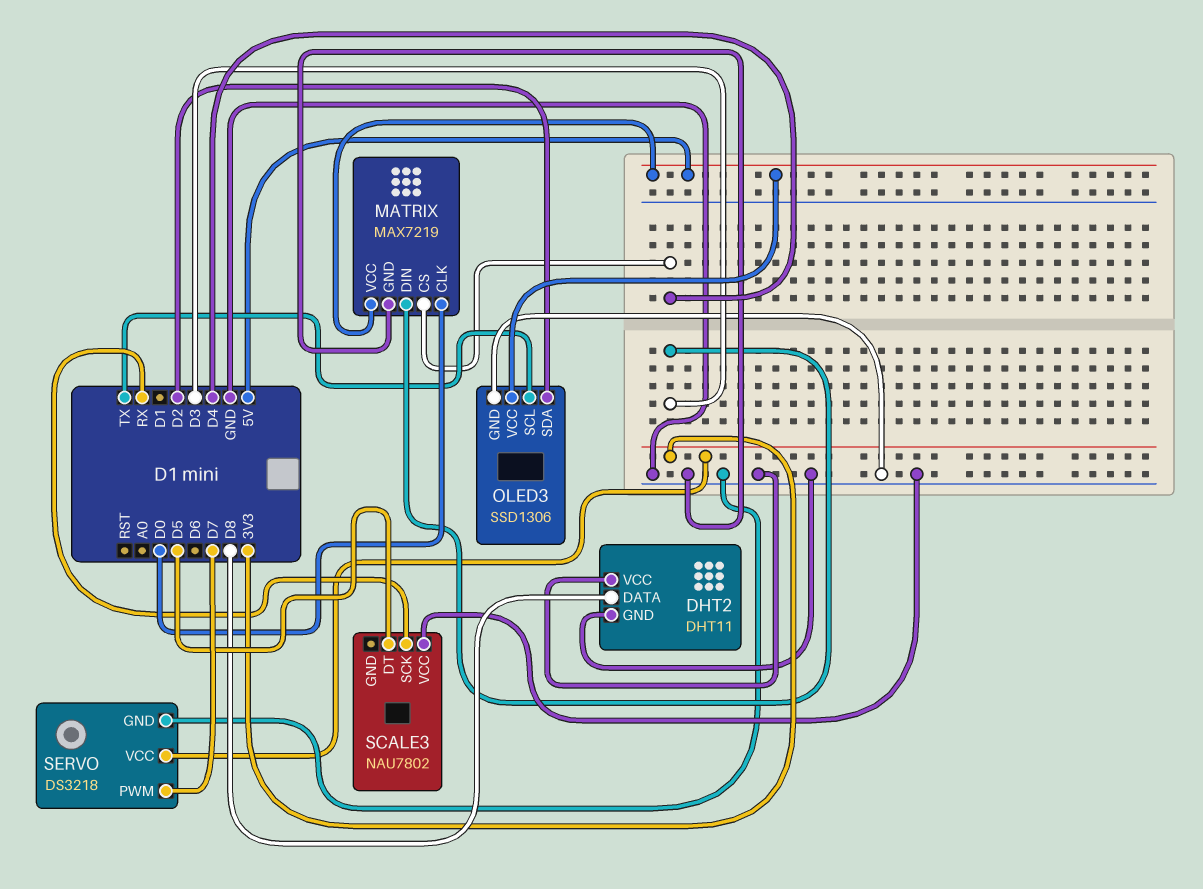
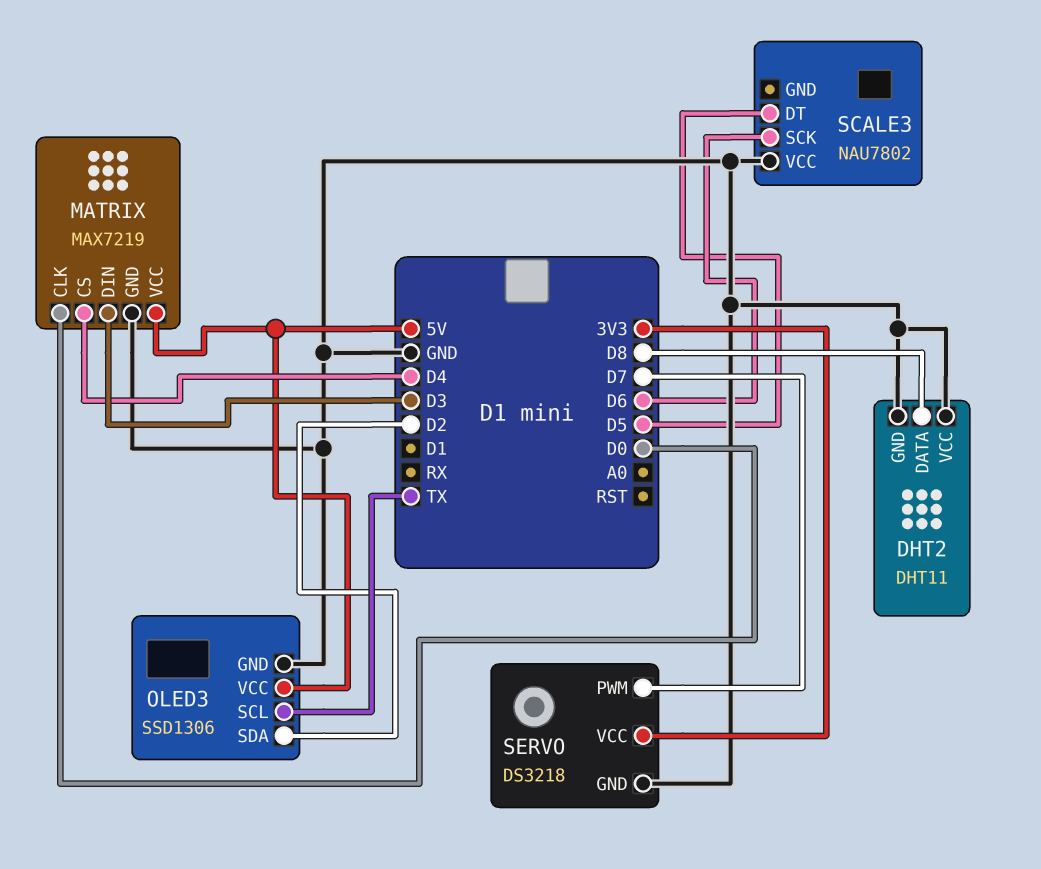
SCALE3 pin SCK: RX -> D6

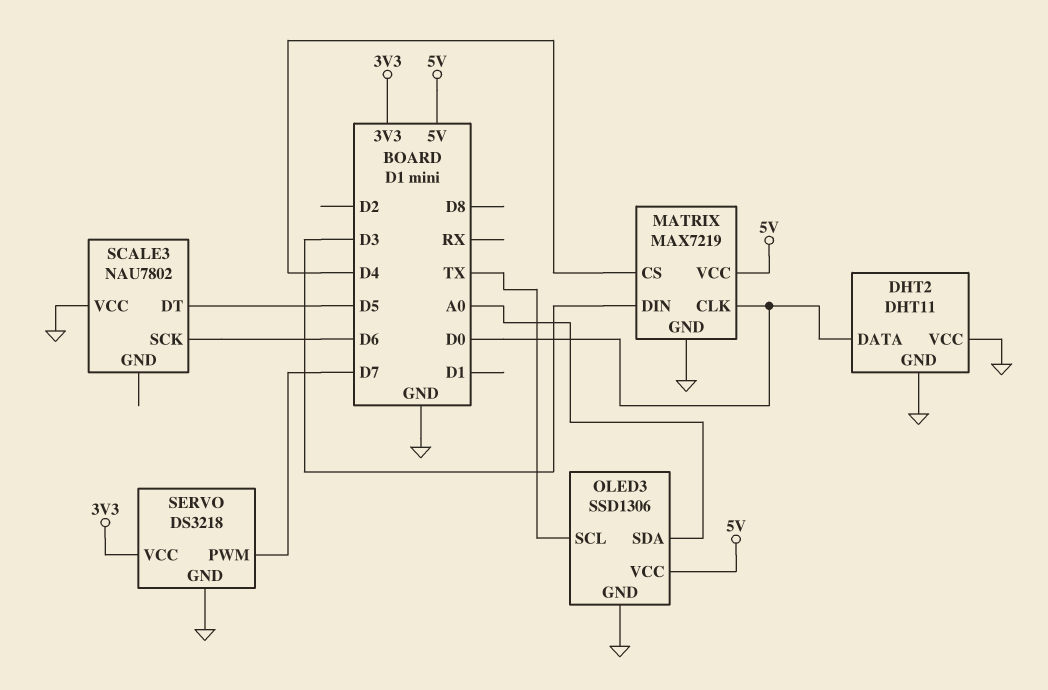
DHT2 pin DATA: D8 -> D0
OLED3 pin SDA: D2 -> A0

